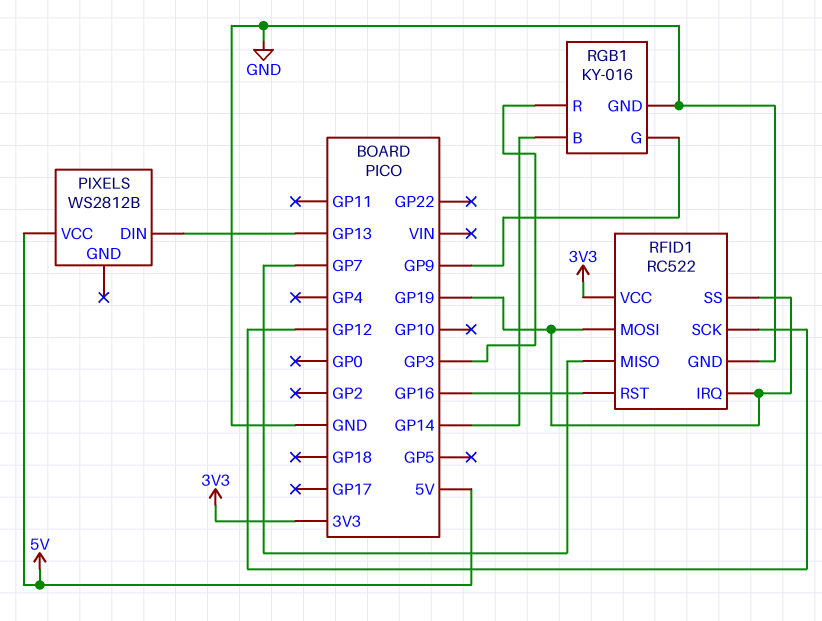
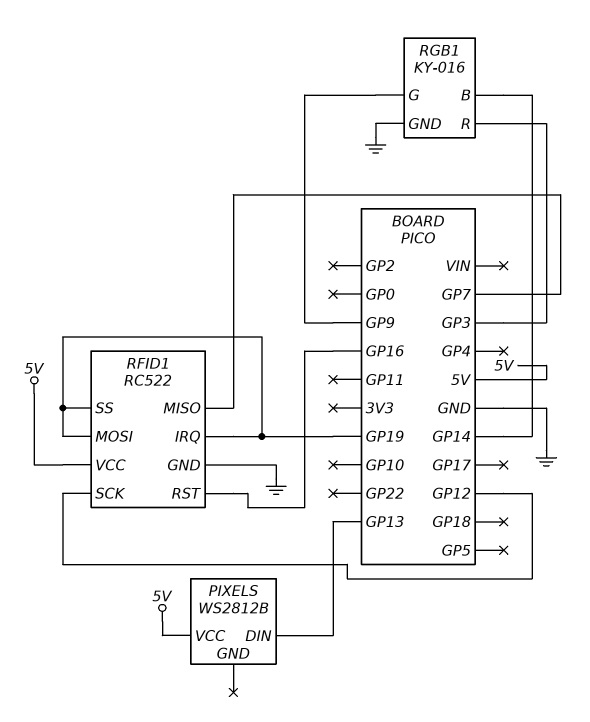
RFID1 pin VCC: 3V3 -> 5V

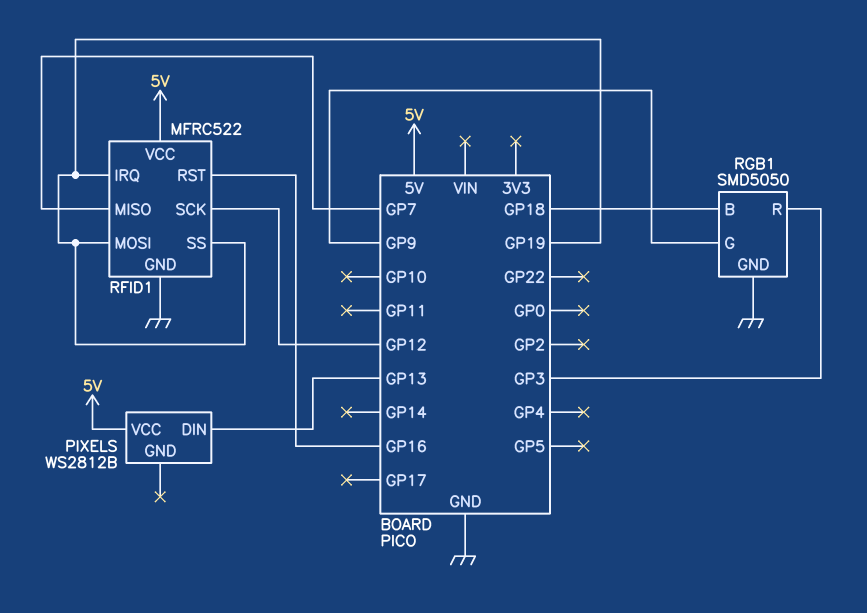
RFID1: RC522 -> MFRC522
RGB1: KY-016 -> SMD5050
RGB1 pin B: GP14 -> GP18

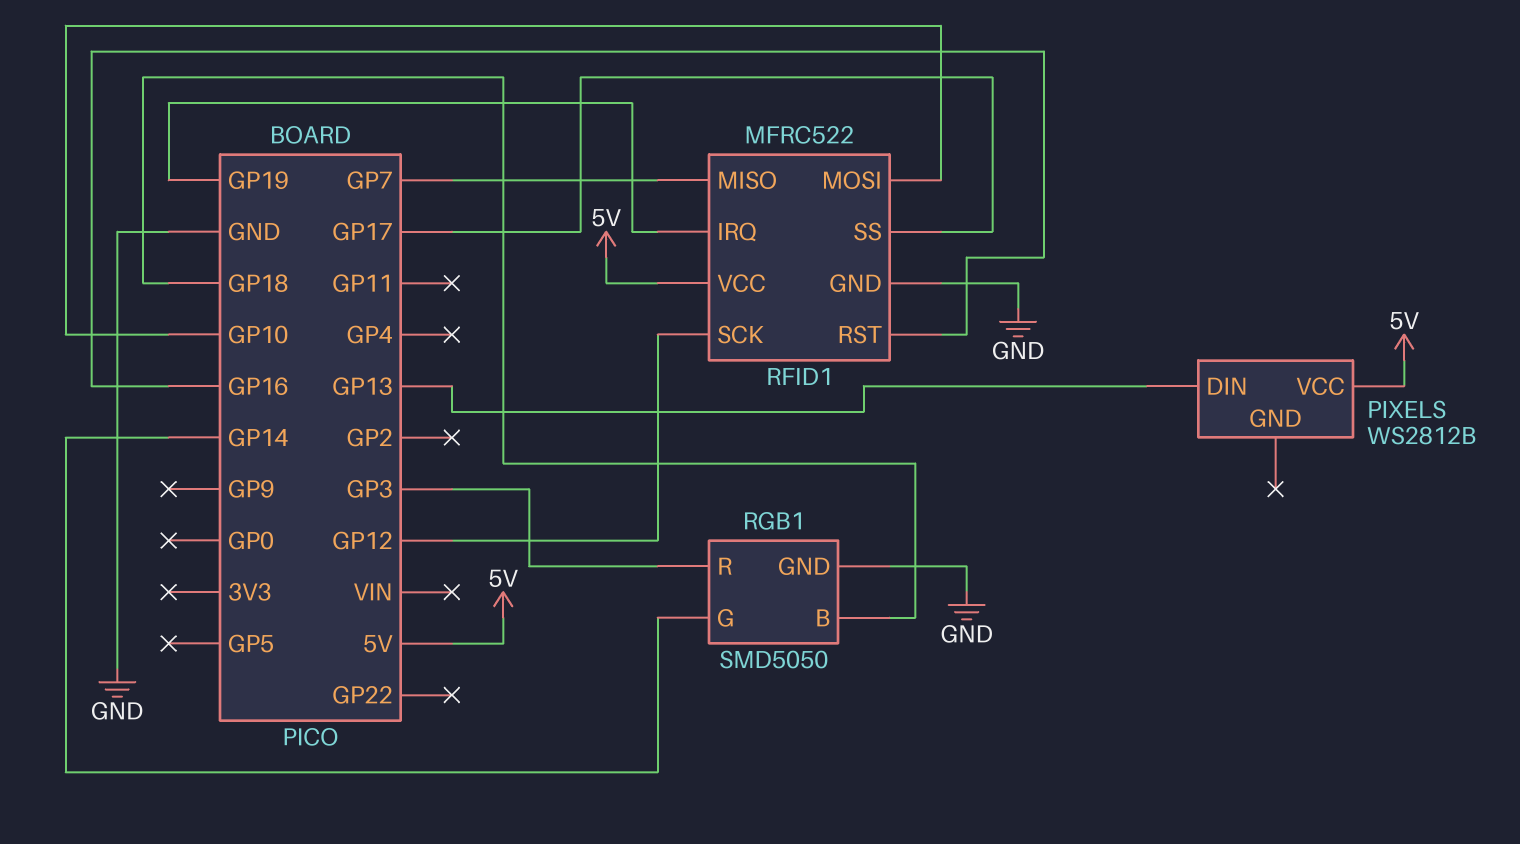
RFID1 pin MOSI: GP19 -> GP10
RFID1 pin SS: GP19 -> GP17
RGB1 pin G: GP9 -> GP14

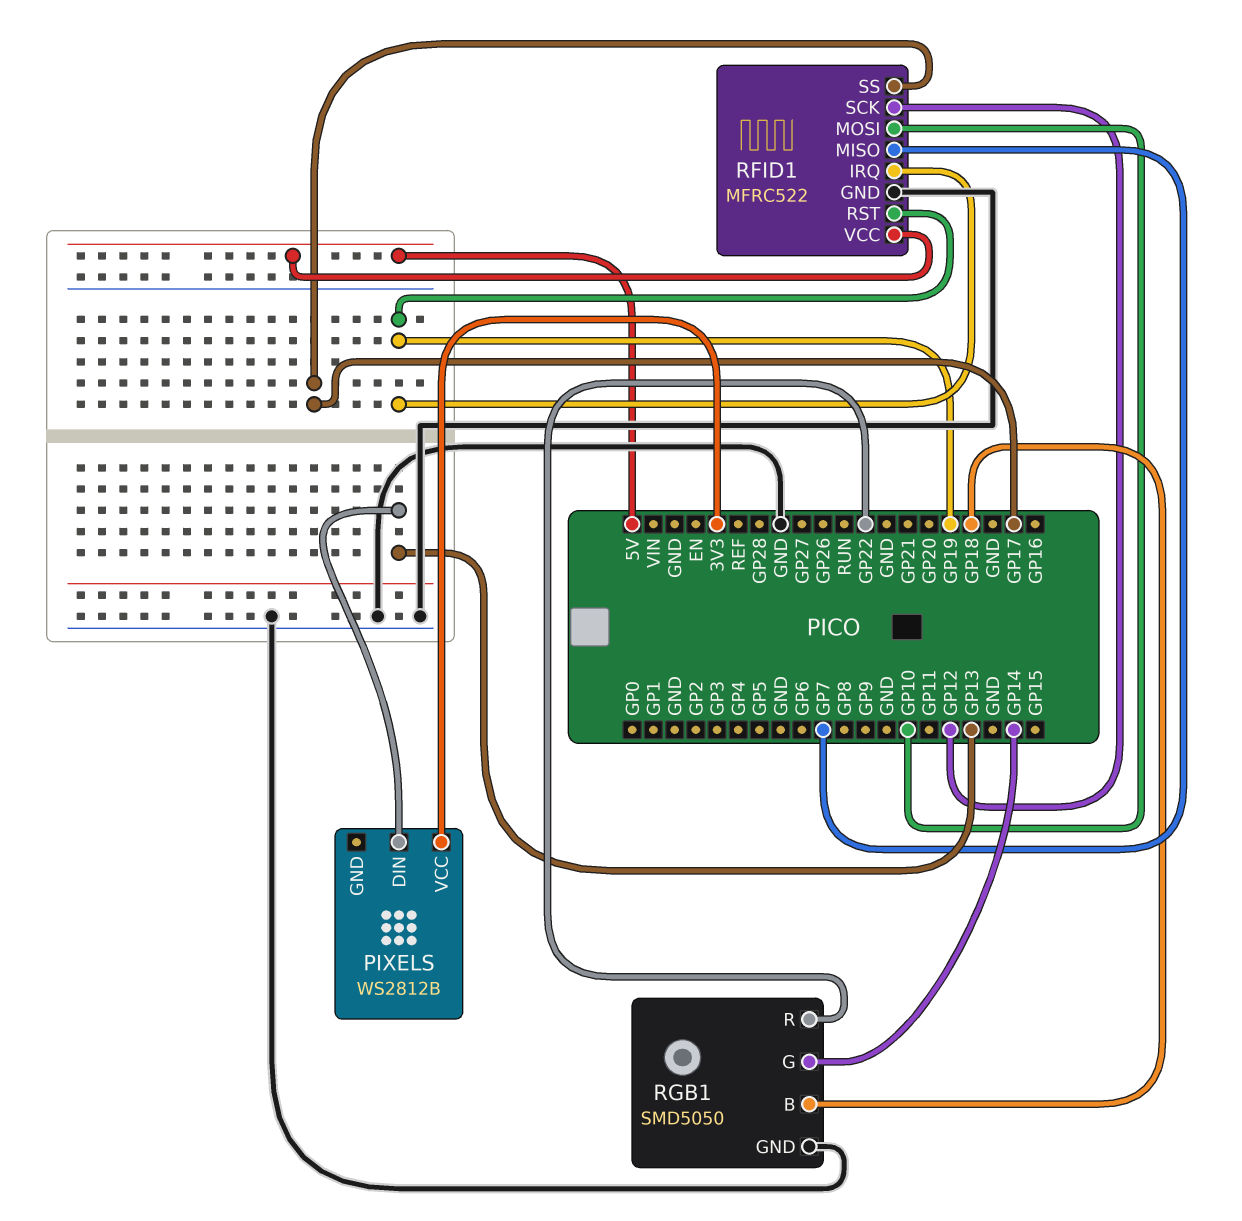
PIXELS pin VCC: 5V -> 3V3
RFID1 pin RST: GP16 -> GP19
RGB1 pin R: GP3 -> GP22

